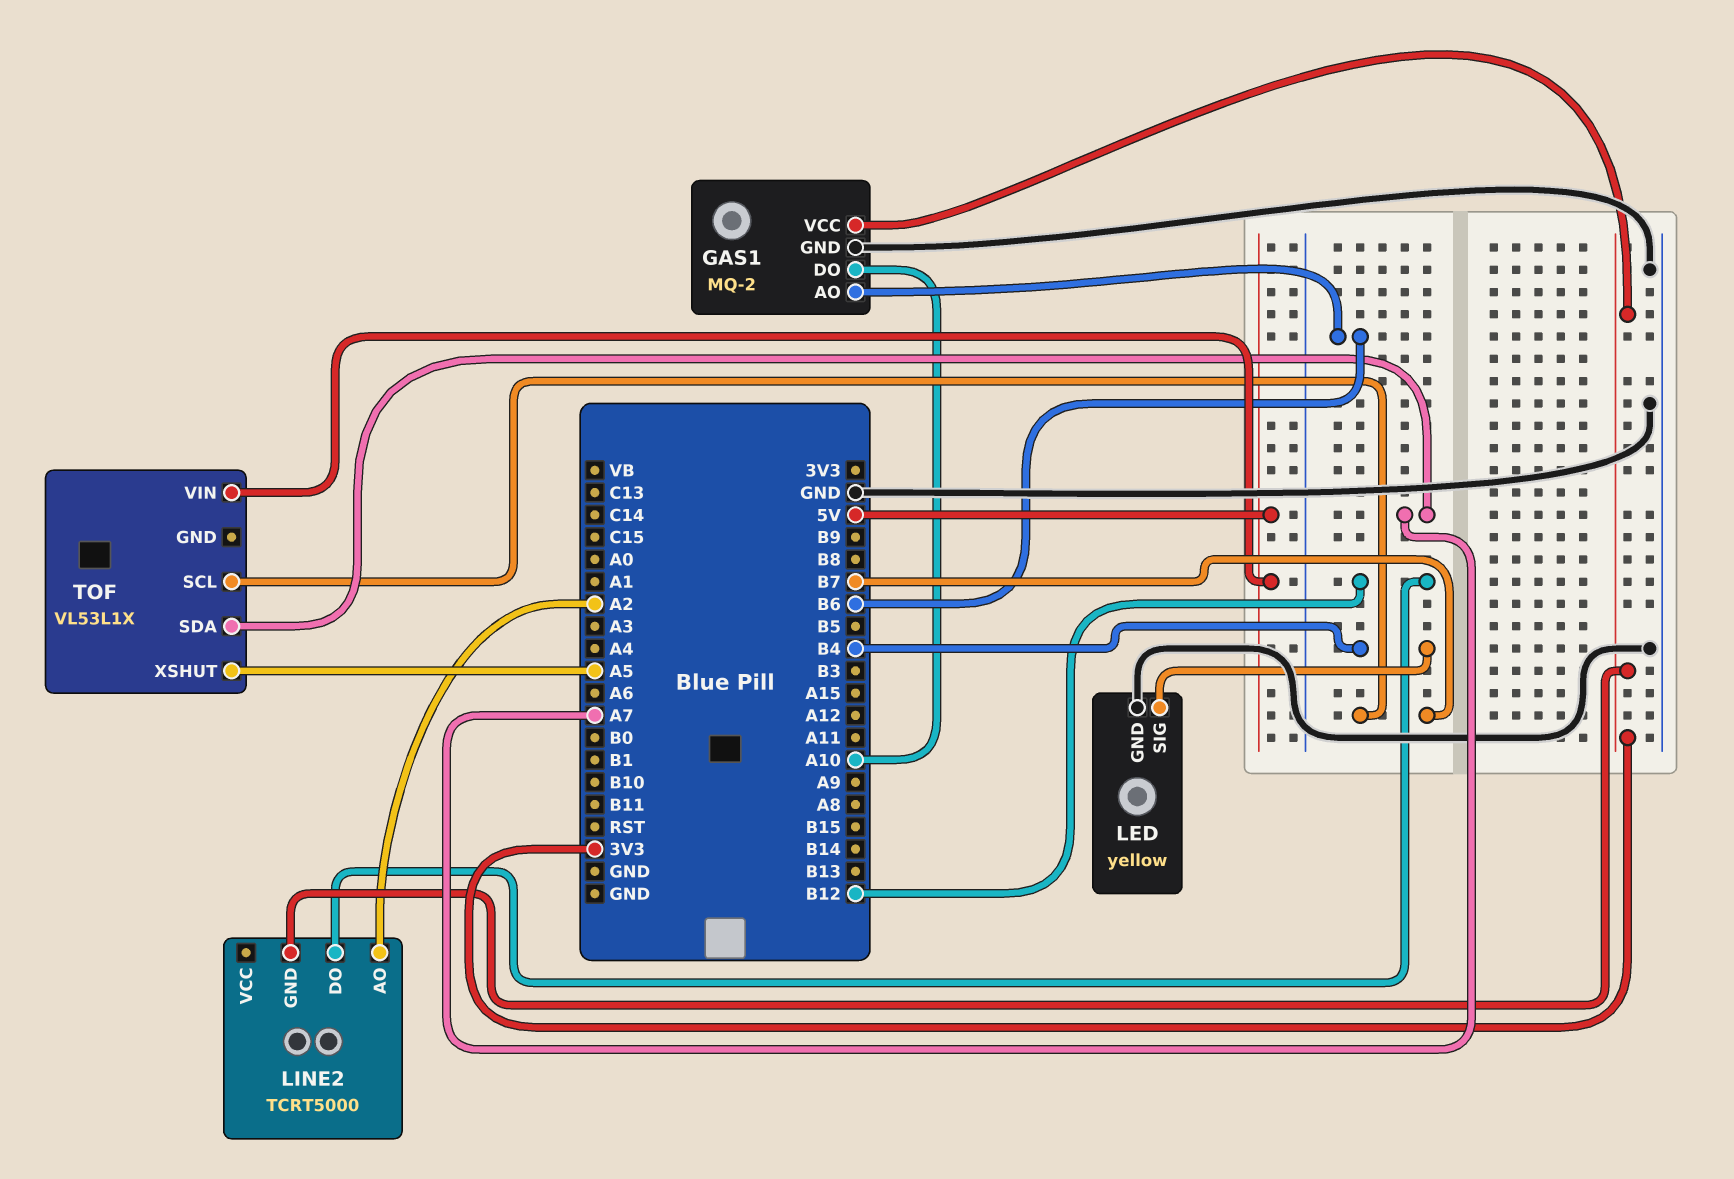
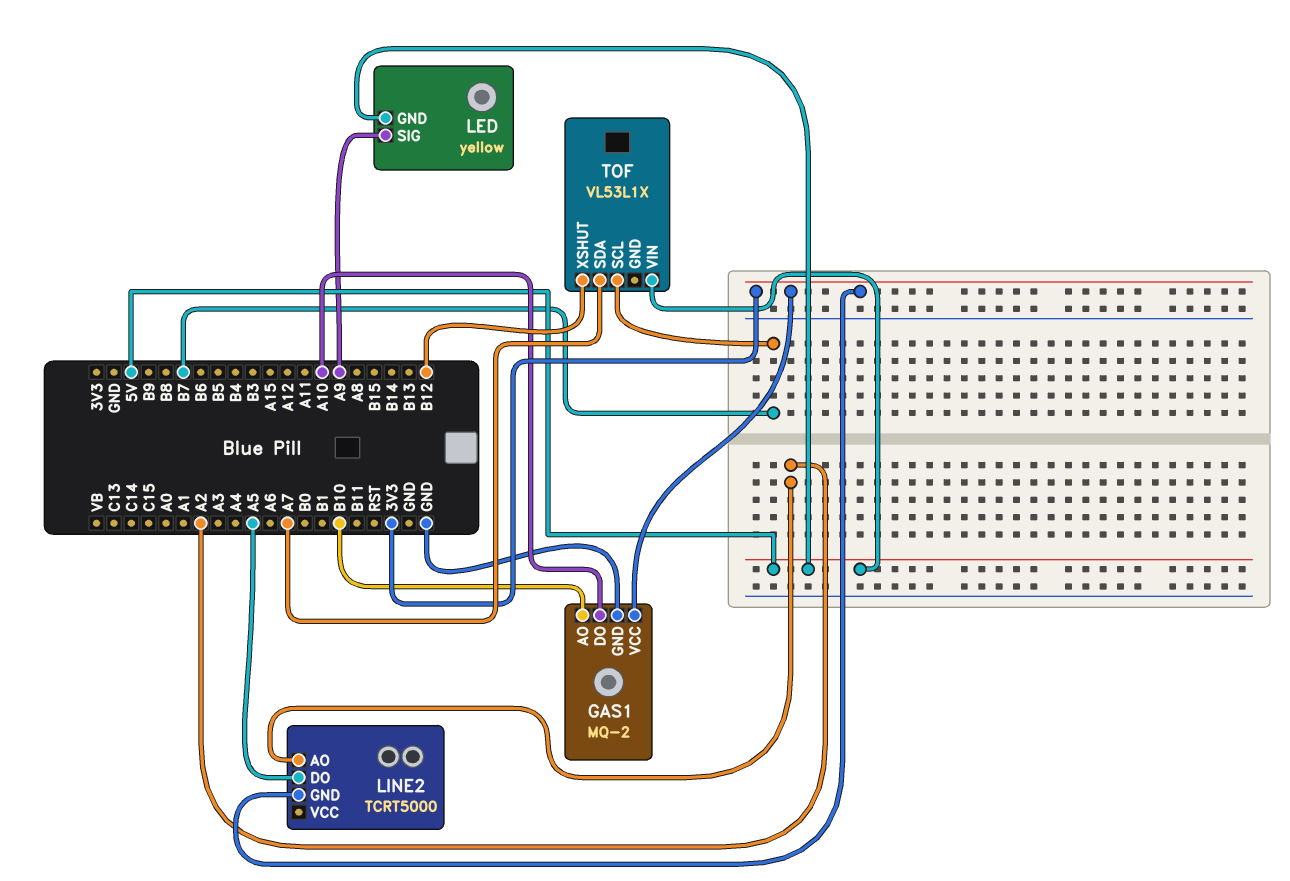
GAS1 pin AO: B6 -> B10
LED pin GND: GND -> 5V
LED pin SIG: B4 -> A9
LINE2 pin DO: B12 -> A5
TOF pin XSHUT: A5 -> B12

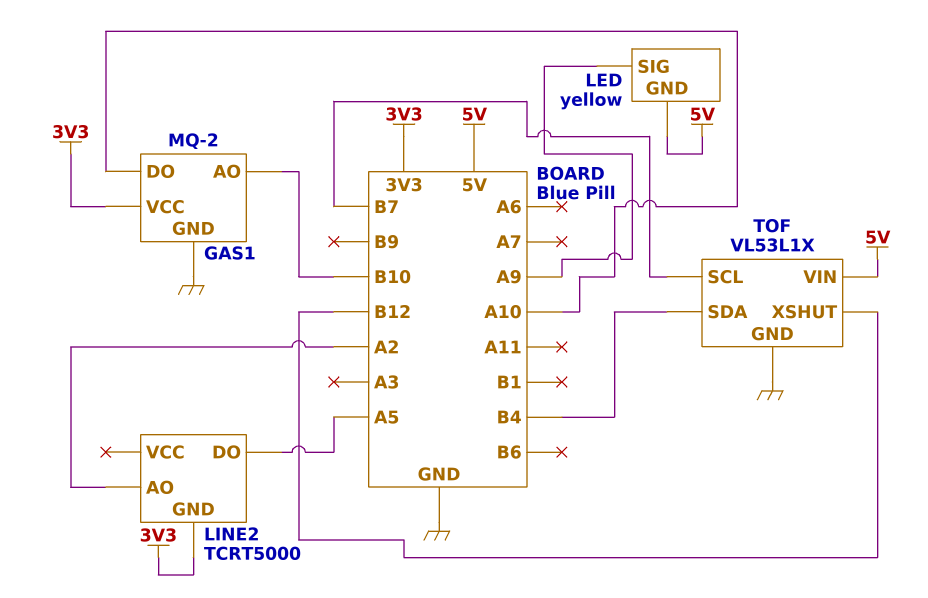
TOF pin GND: none -> GND
TOF pin SDA: A7 -> B4

